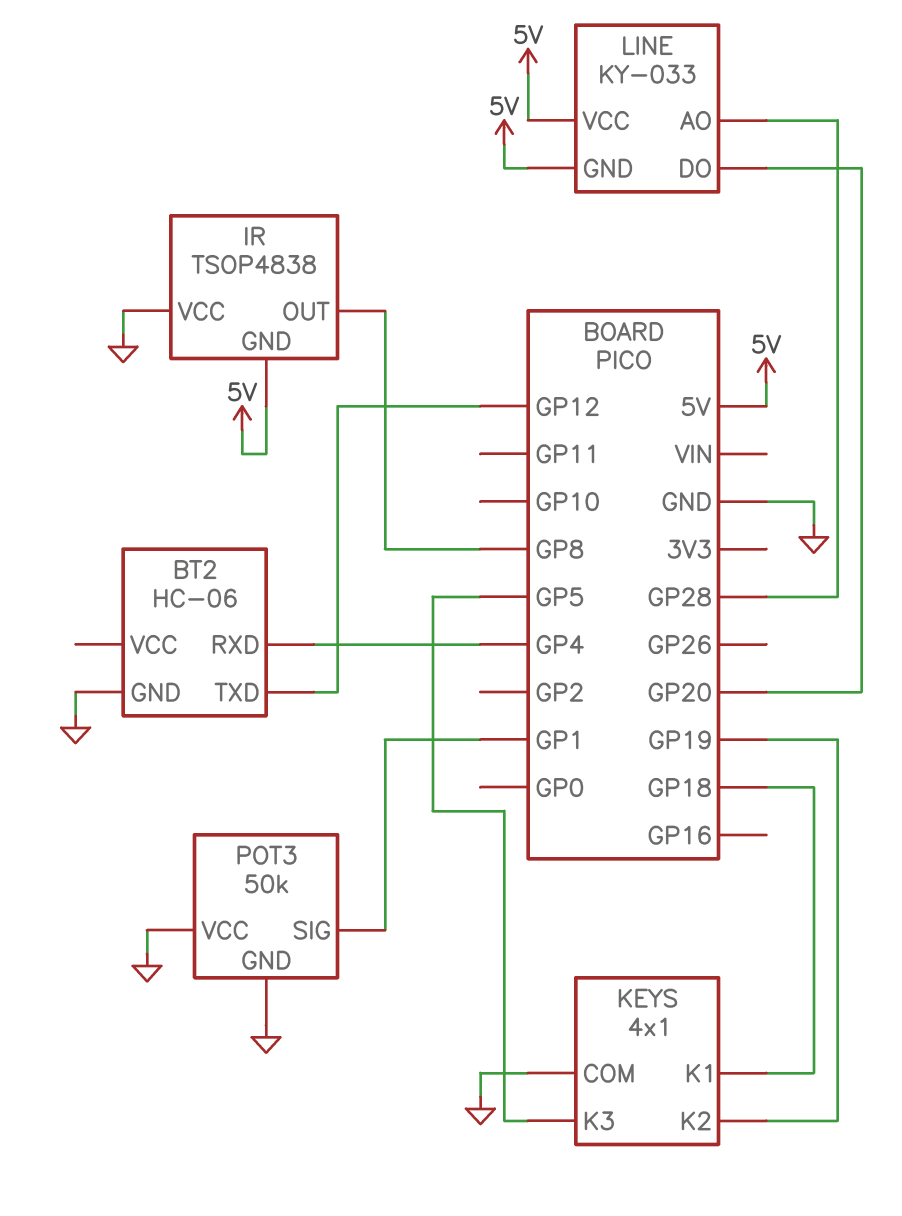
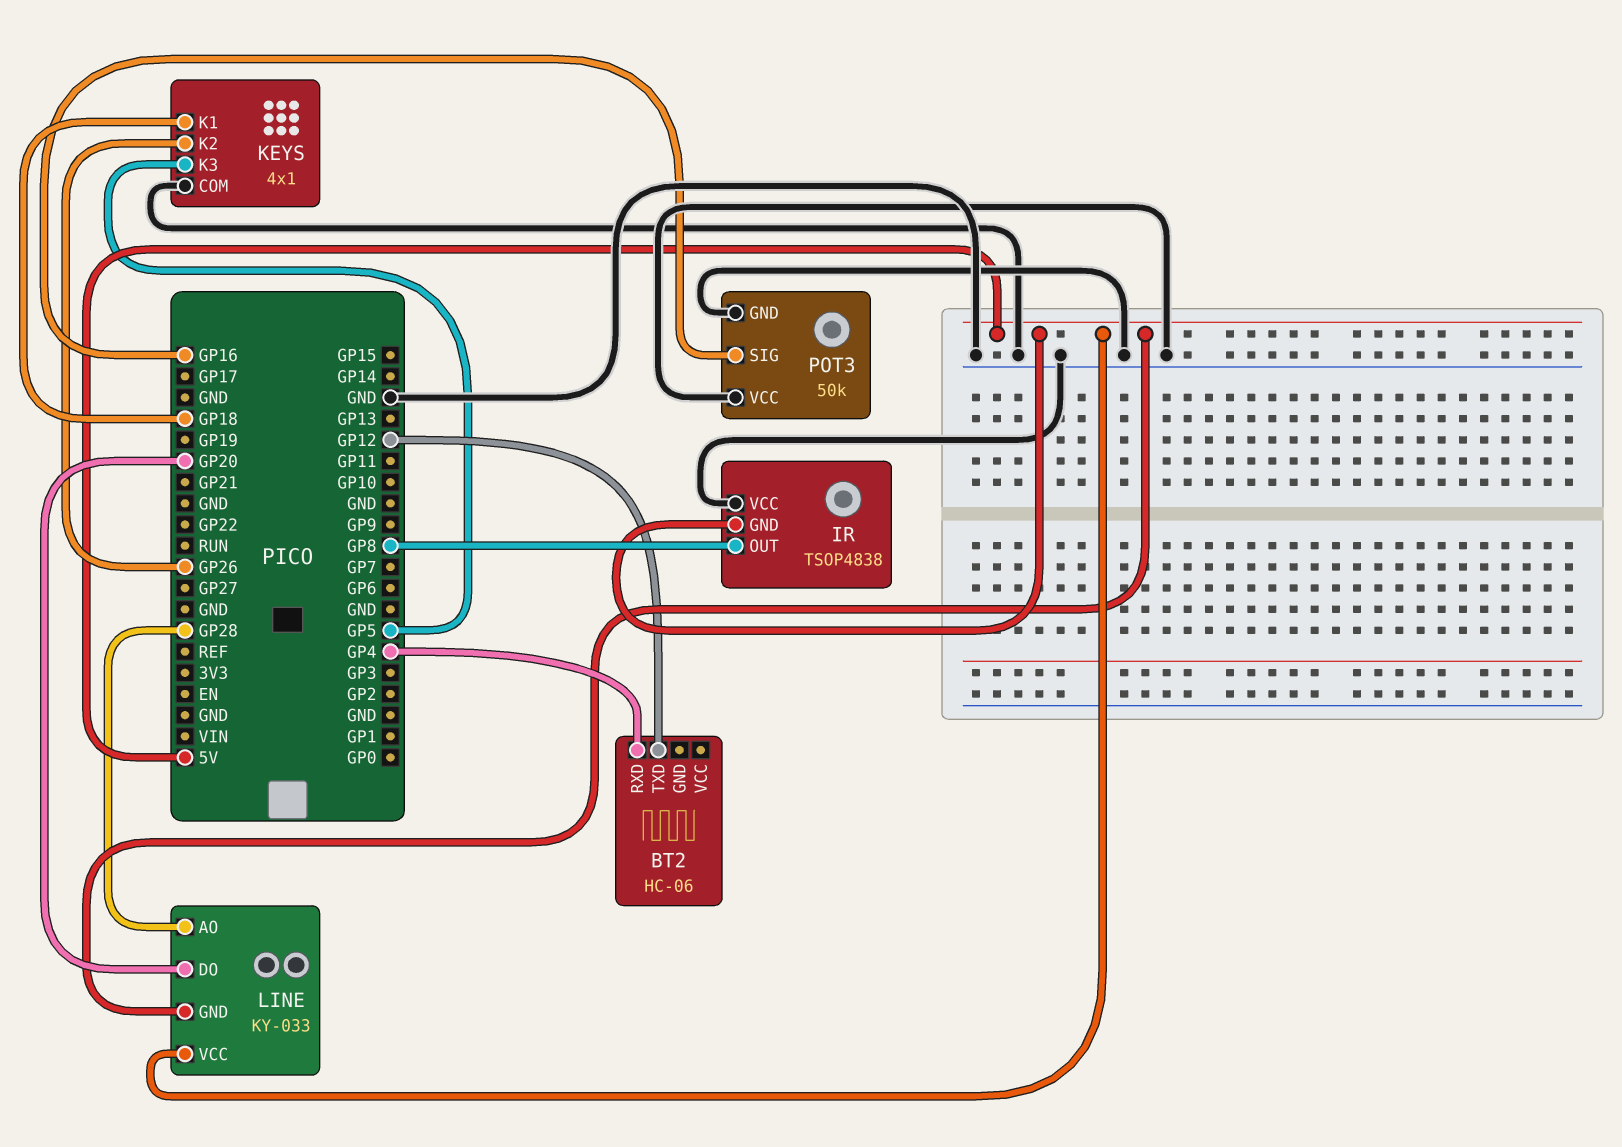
BT2 pin GND: GND -> none
KEYS pin K2: GP19 -> GP26
POT3 pin SIG: GP1 -> GP16

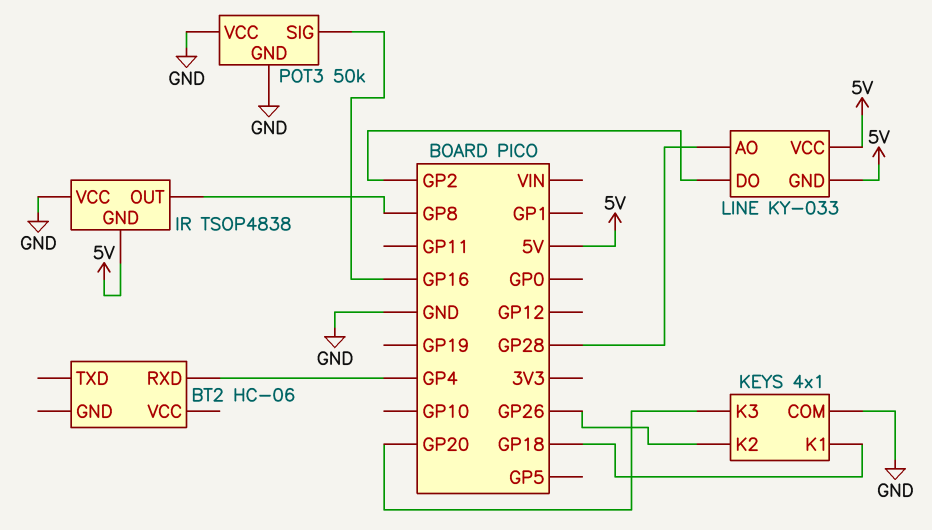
BT2 pin TXD: GP12 -> none
KEYS pin K3: GP5 -> GP20
LINE pin DO: GP20 -> GP2

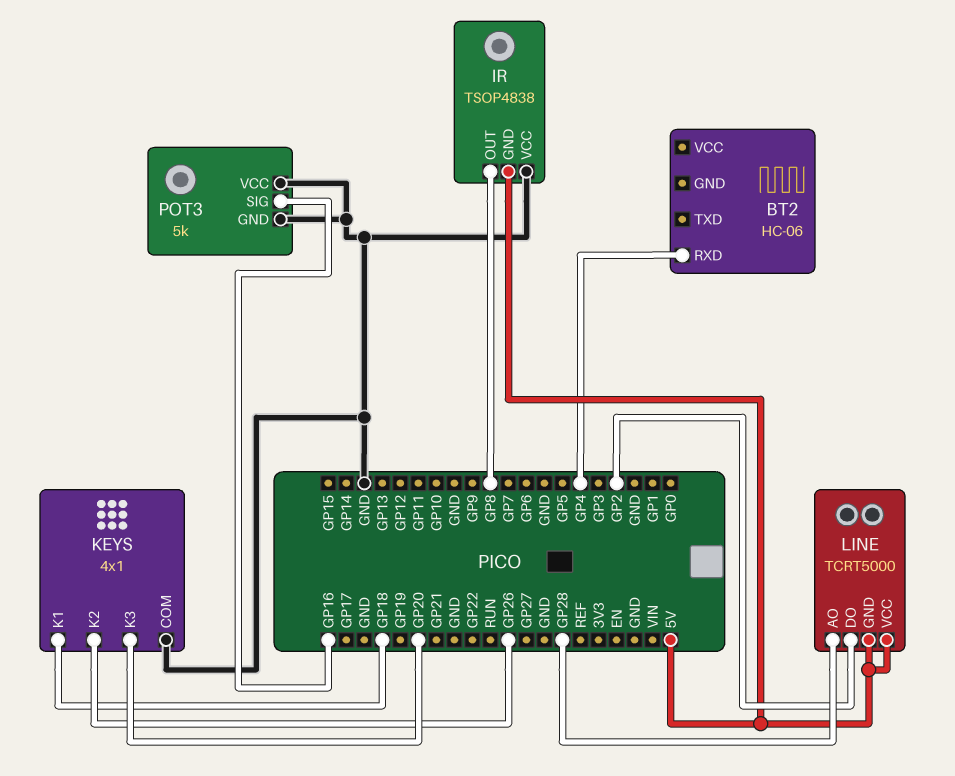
LINE: KY-033 -> TCRT5000
POT3: 50k -> 5k

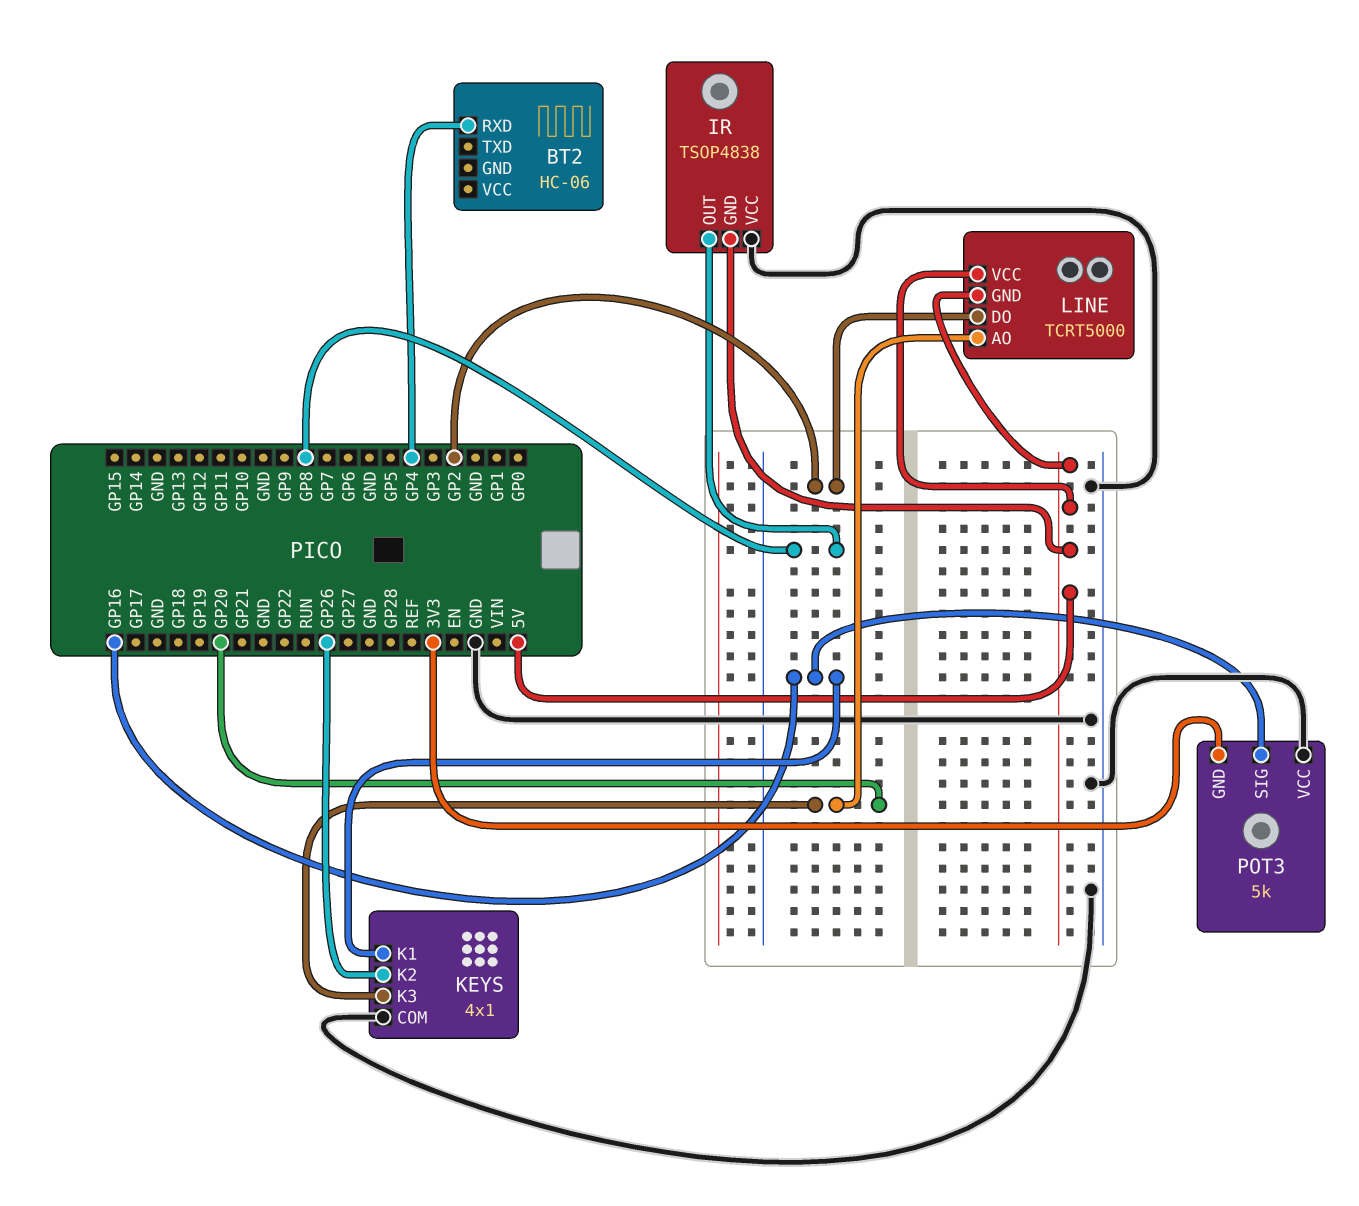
KEYS pin K1: GP18 -> GP16
LINE pin AO: GP28 -> GP20
POT3 pin GND: GND -> 3V3

